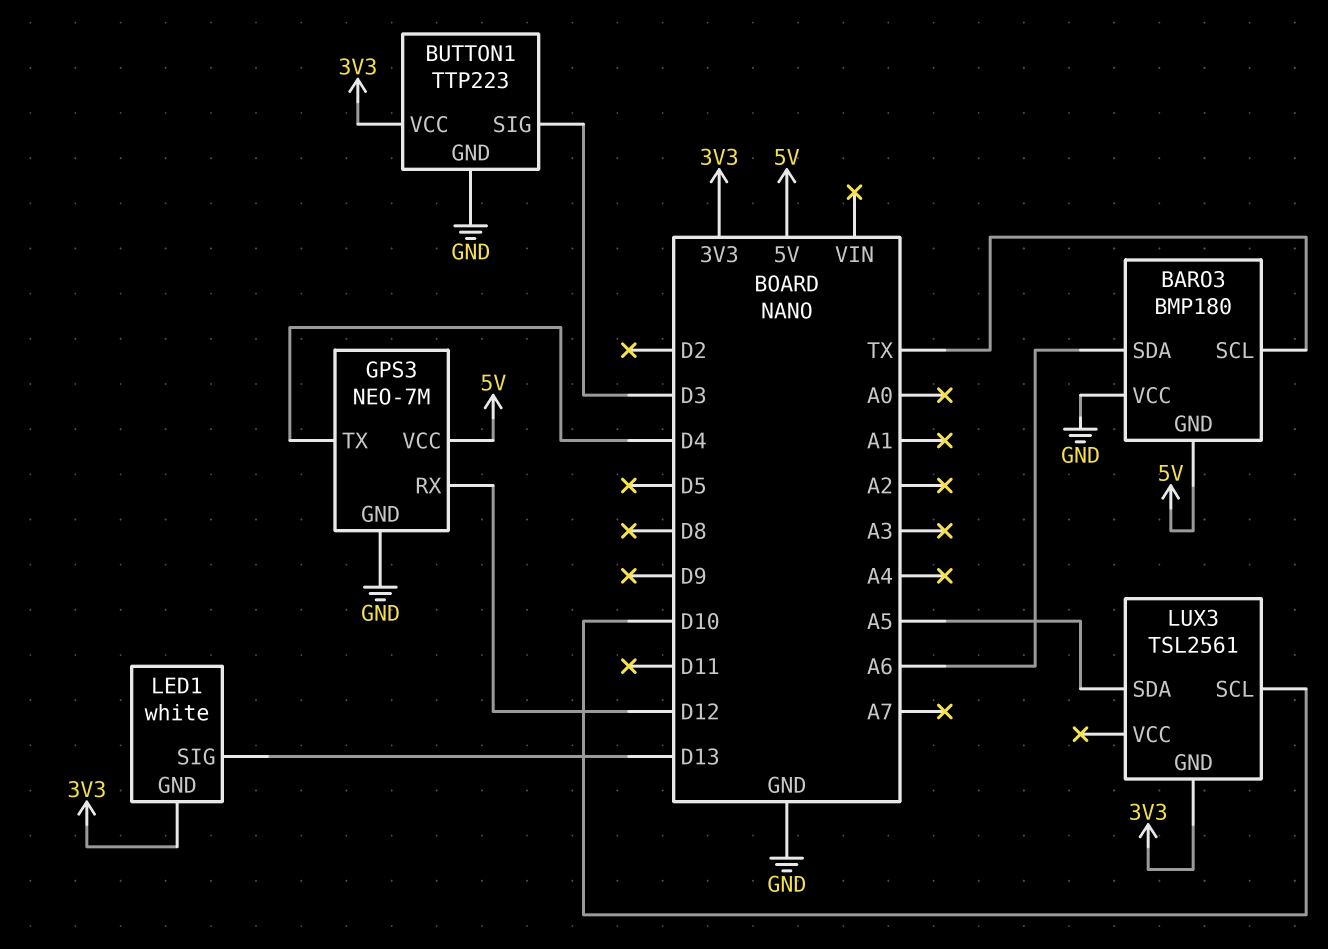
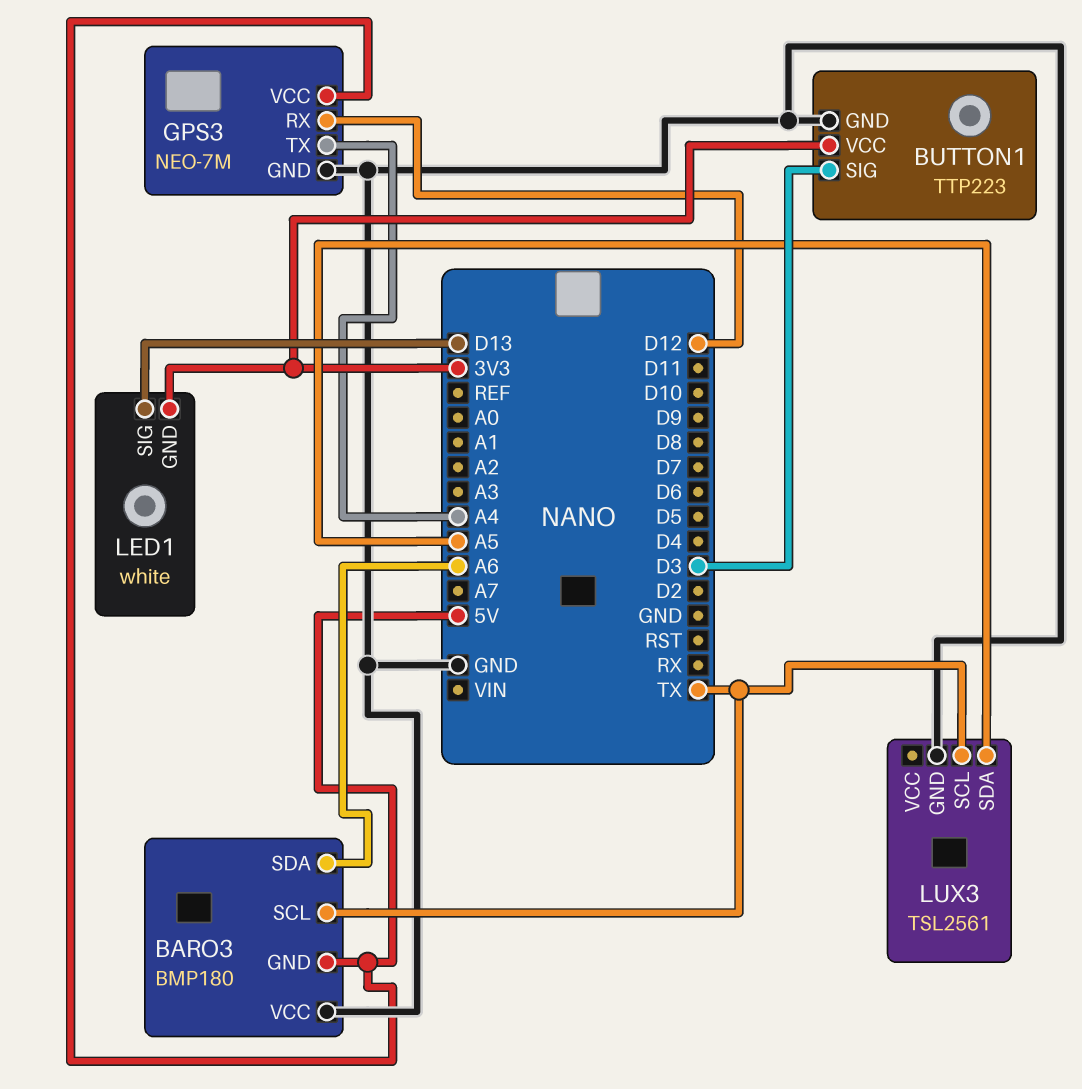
GPS3 pin TX: D4 -> A4
LUX3 pin GND: 3V3 -> GND
LUX3 pin SCL: D10 -> TX

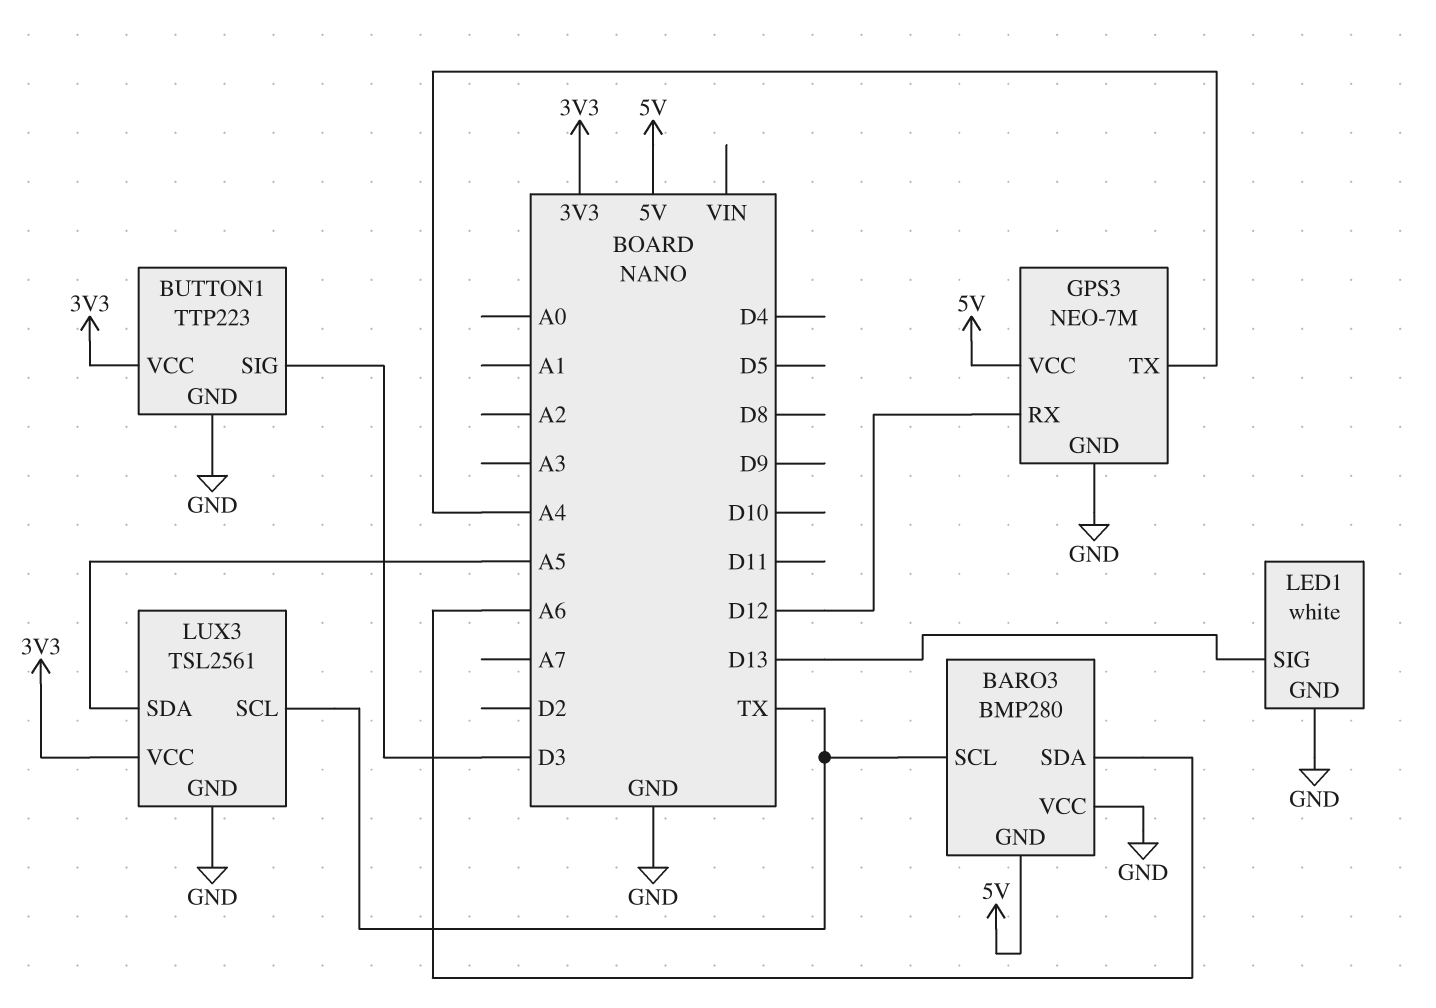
BARO3: BMP180 -> BMP280
LED1 pin GND: 3V3 -> GND
LUX3 pin VCC: none -> 3V3

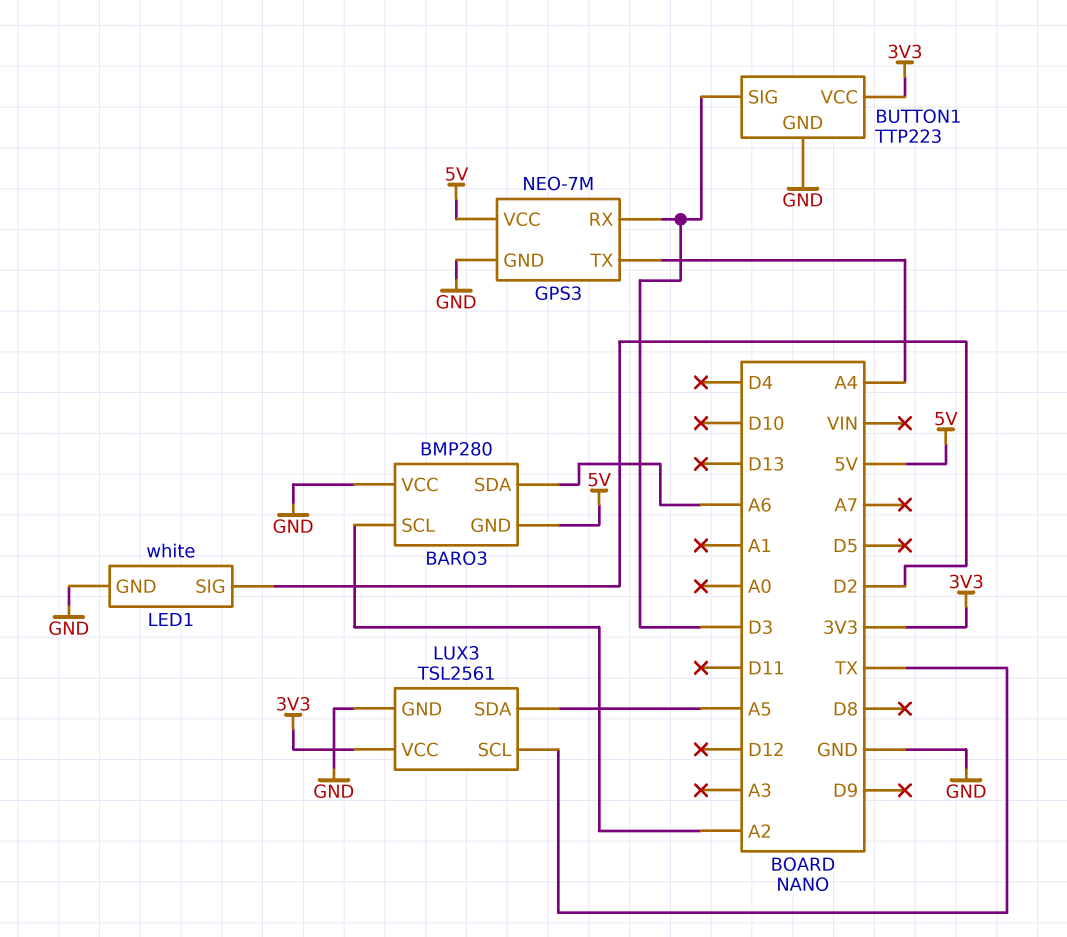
BARO3 pin SCL: TX -> A2
GPS3 pin RX: D12 -> D3
LED1 pin SIG: D13 -> D2

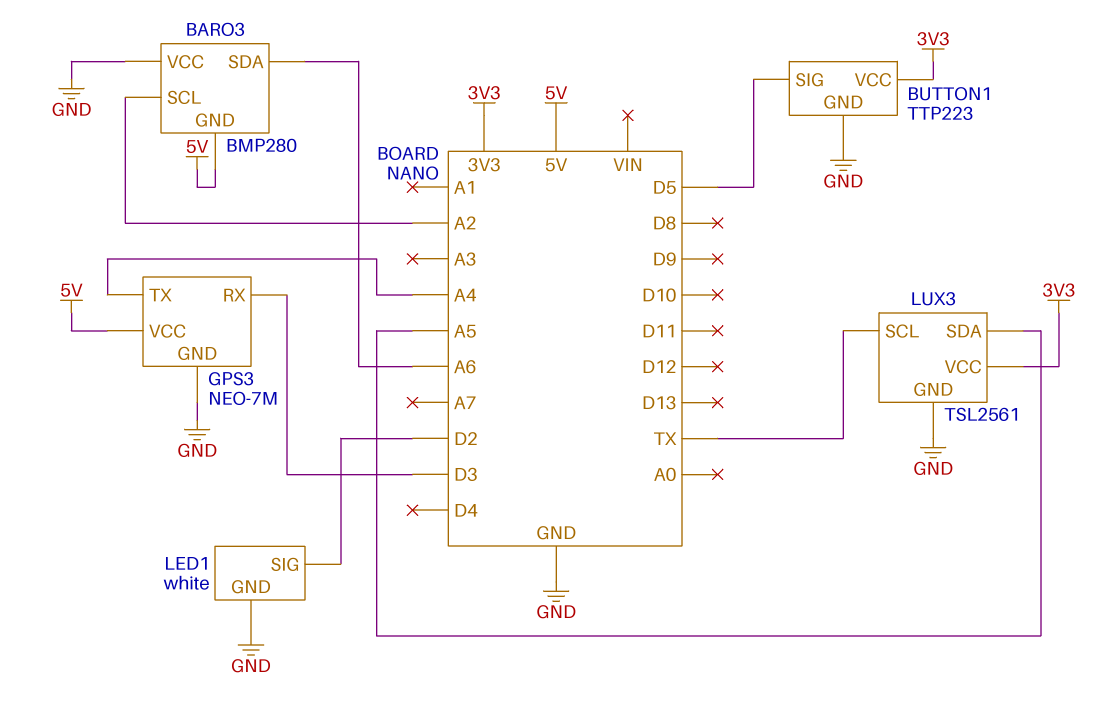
BUTTON1 pin SIG: D3 -> D5

